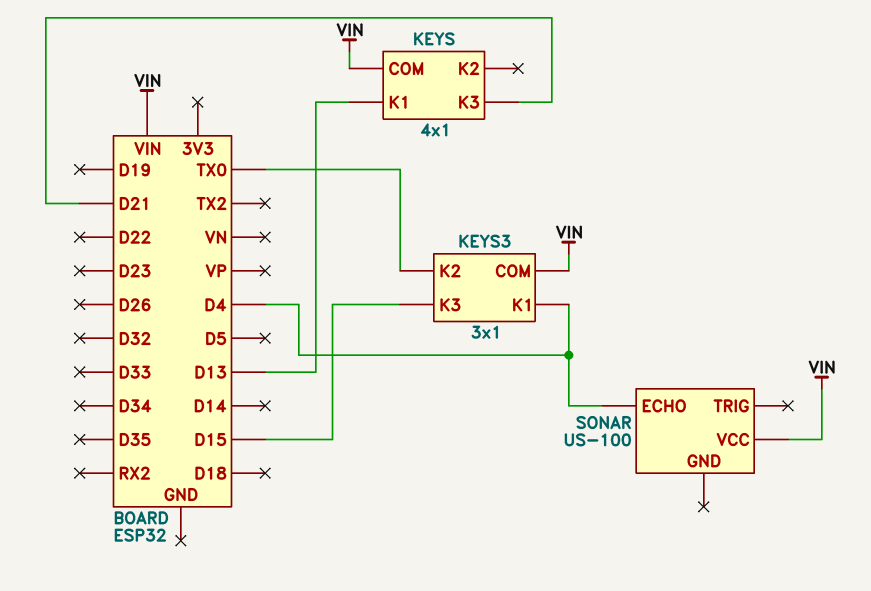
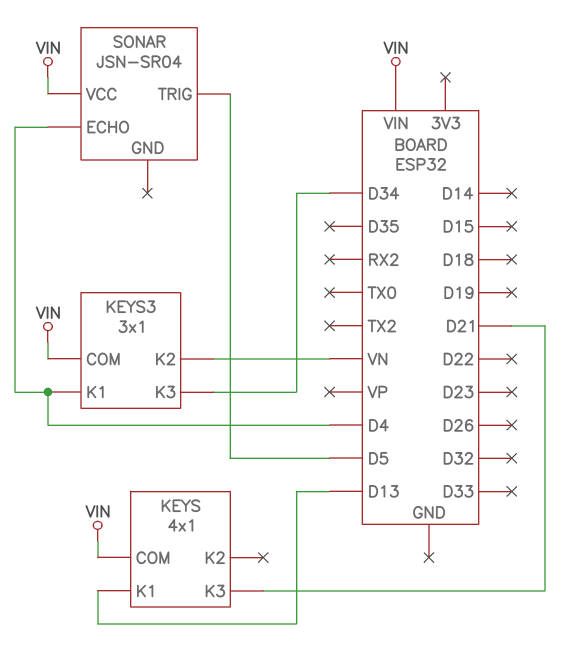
KEYS3 pin K2: TX0 -> VN
KEYS3 pin K3: D15 -> D34
SONAR: US-100 -> JSN-SR04
SONAR pin TRIG: none -> D5

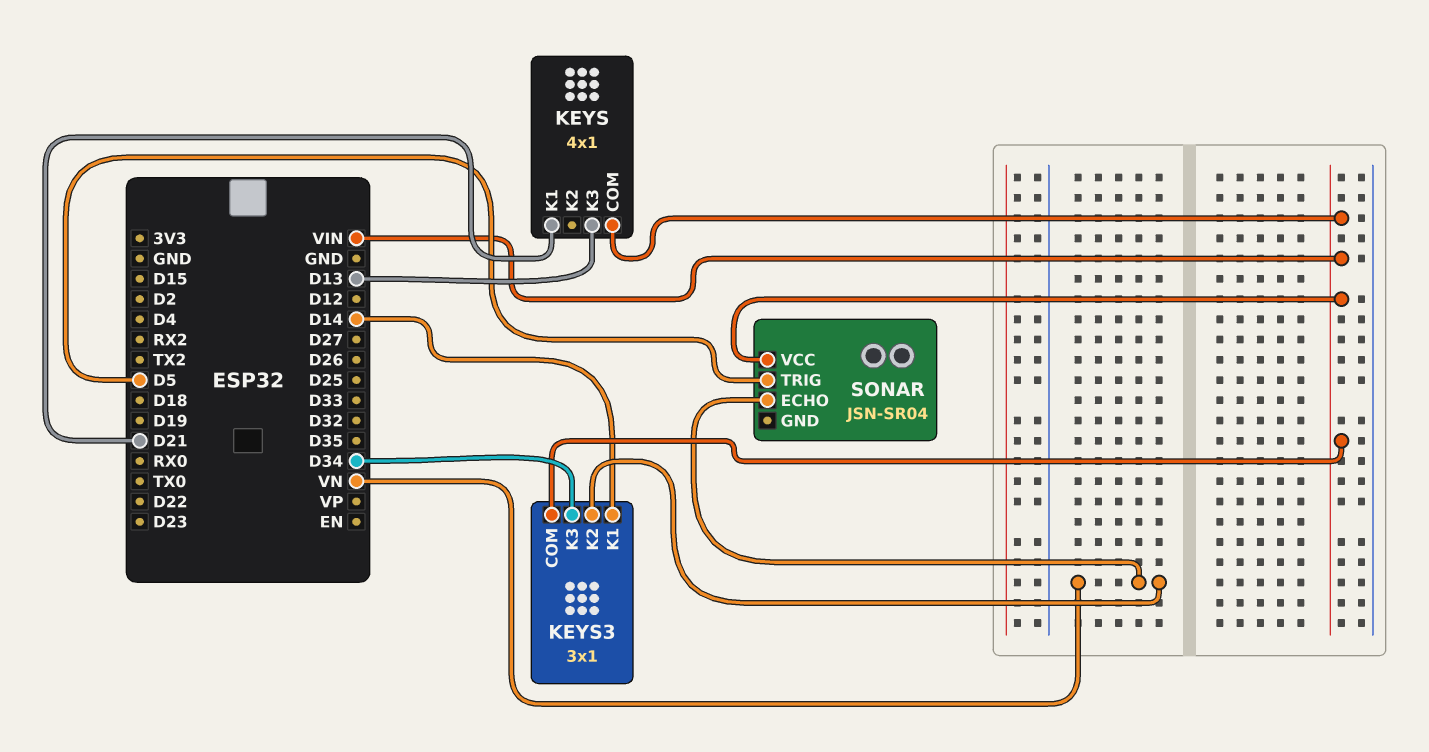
KEYS pin K1: D13 -> D21
KEYS pin K3: D21 -> D13
KEYS3 pin K1: D4 -> D14
SONAR pin ECHO: D4 -> VN

